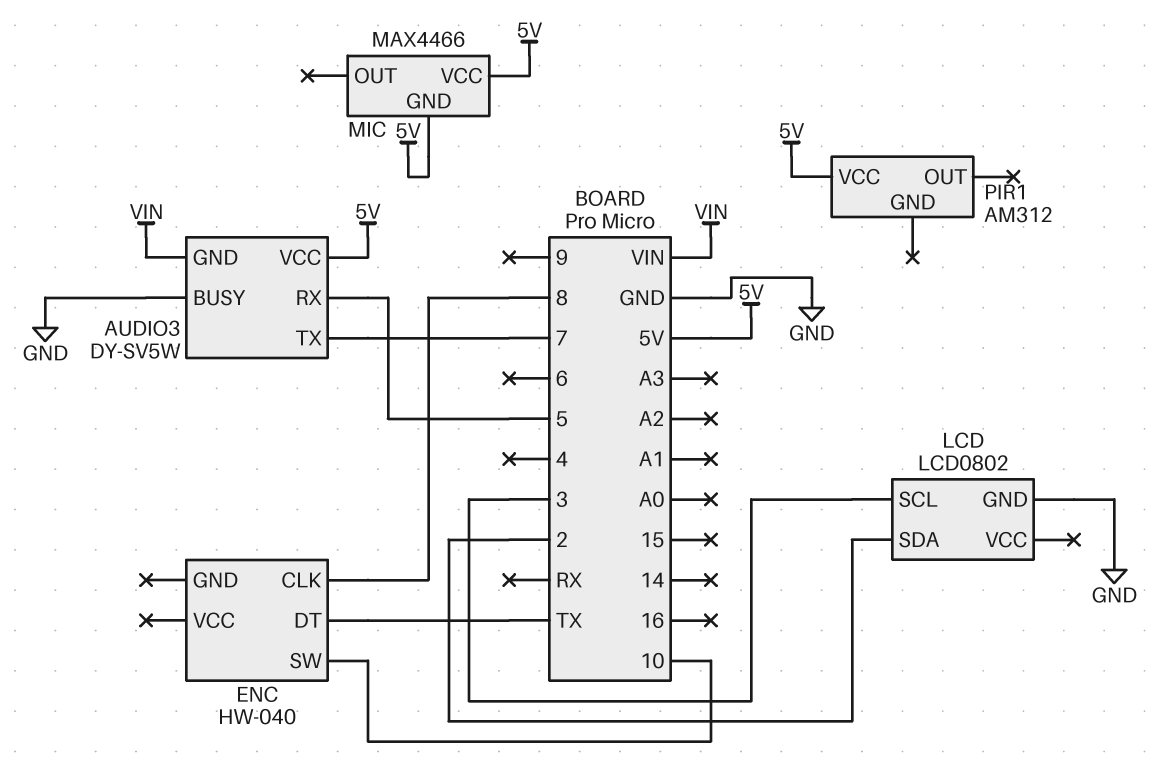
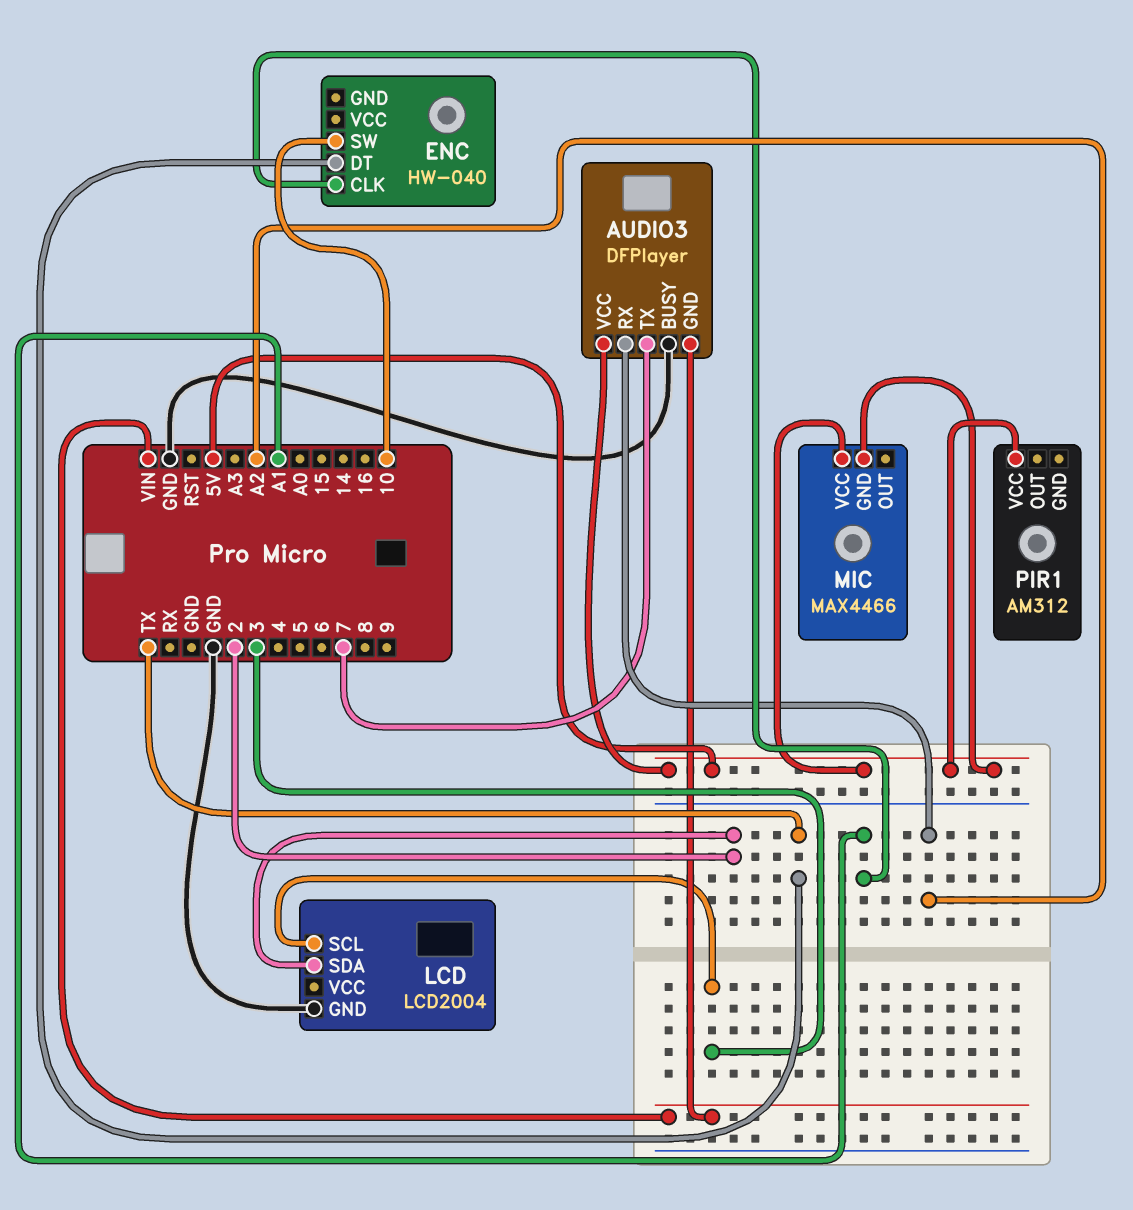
AUDIO3: DY-SV5W -> DFPlayer
AUDIO3 pin RX: 5 -> A2
ENC pin CLK: 8 -> A1
LCD: LCD0802 -> LCD2004

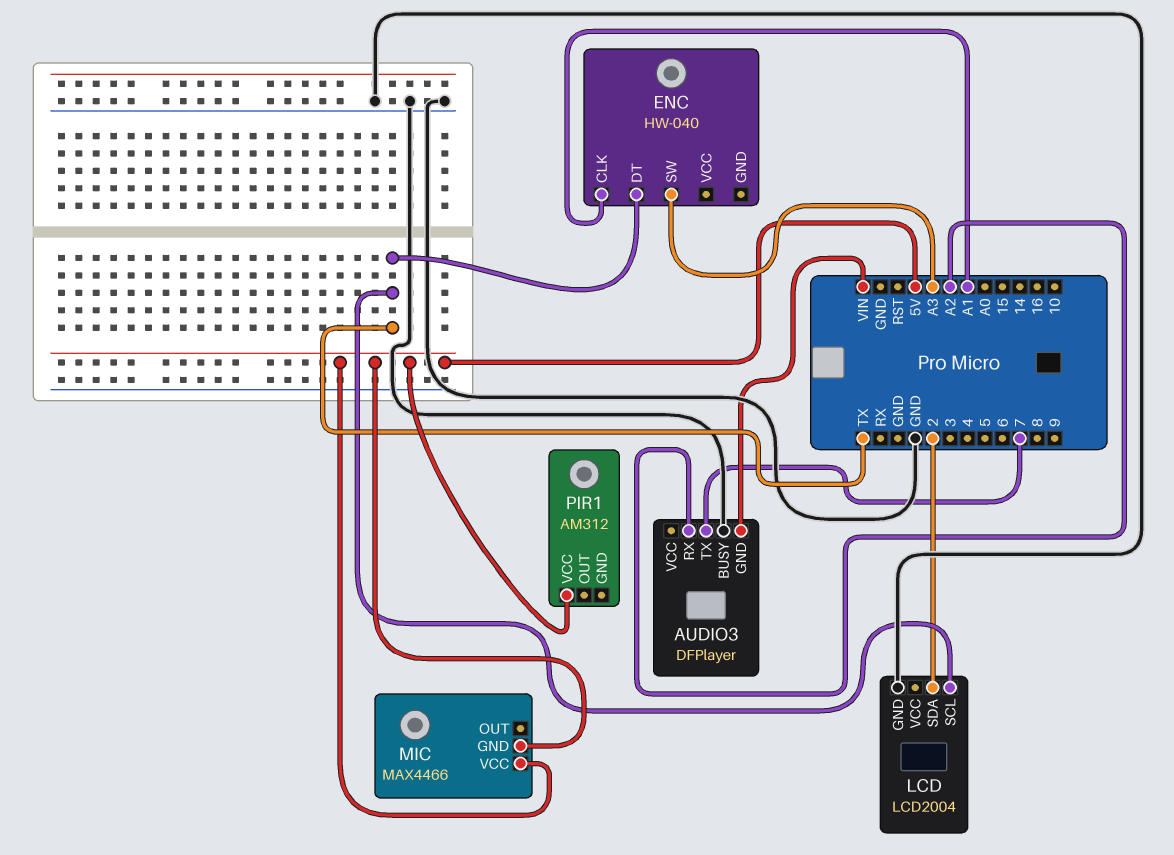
AUDIO3 pin VCC: 5V -> none
ENC pin SW: 10 -> A3
LCD pin SCL: 3 -> TX

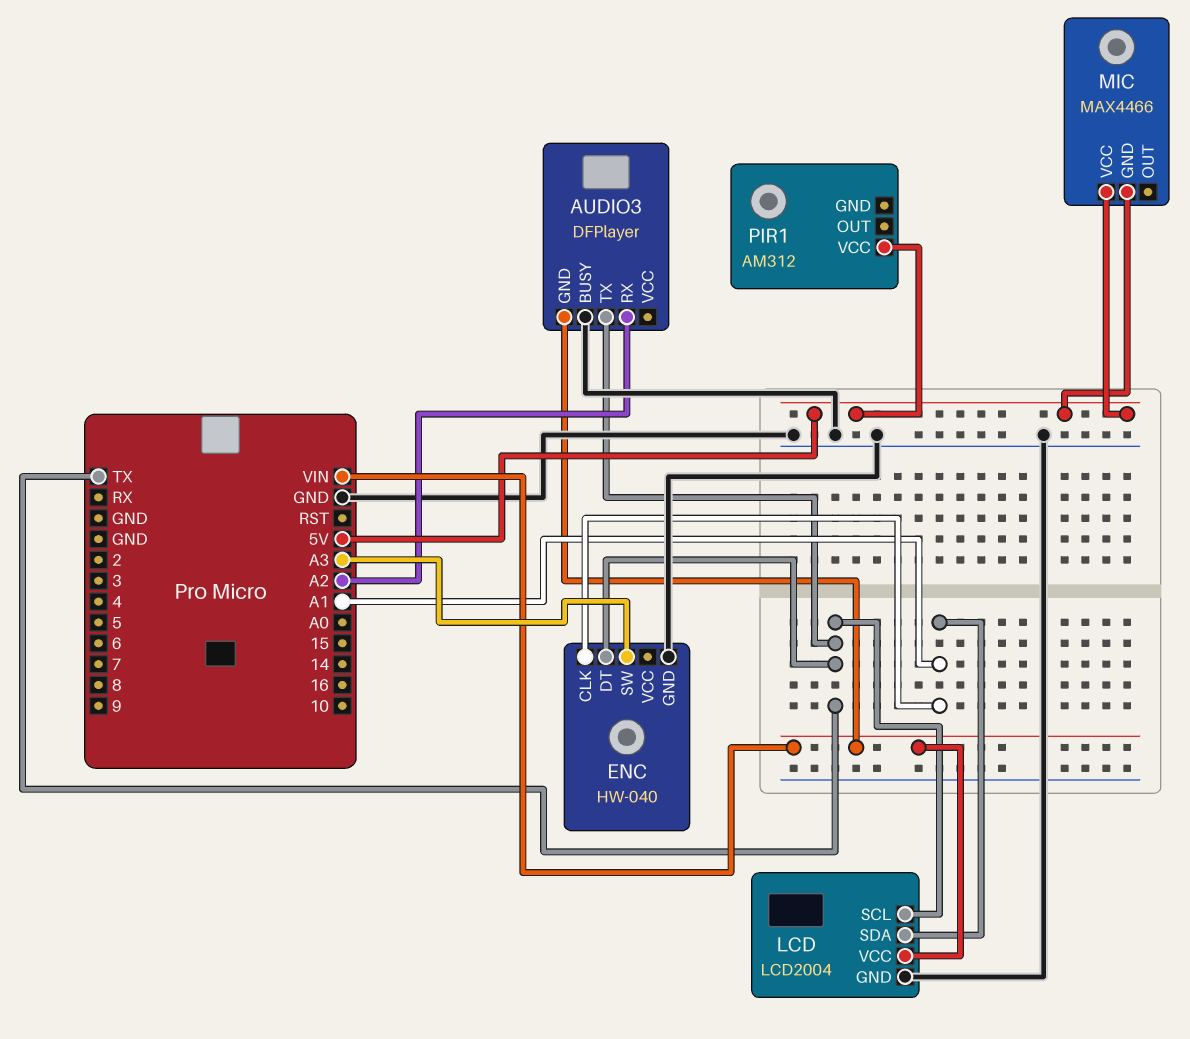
AUDIO3 pin TX: 7 -> TX
ENC pin GND: none -> GND
LCD pin SDA: 2 -> A1
LCD pin VCC: none -> VIN

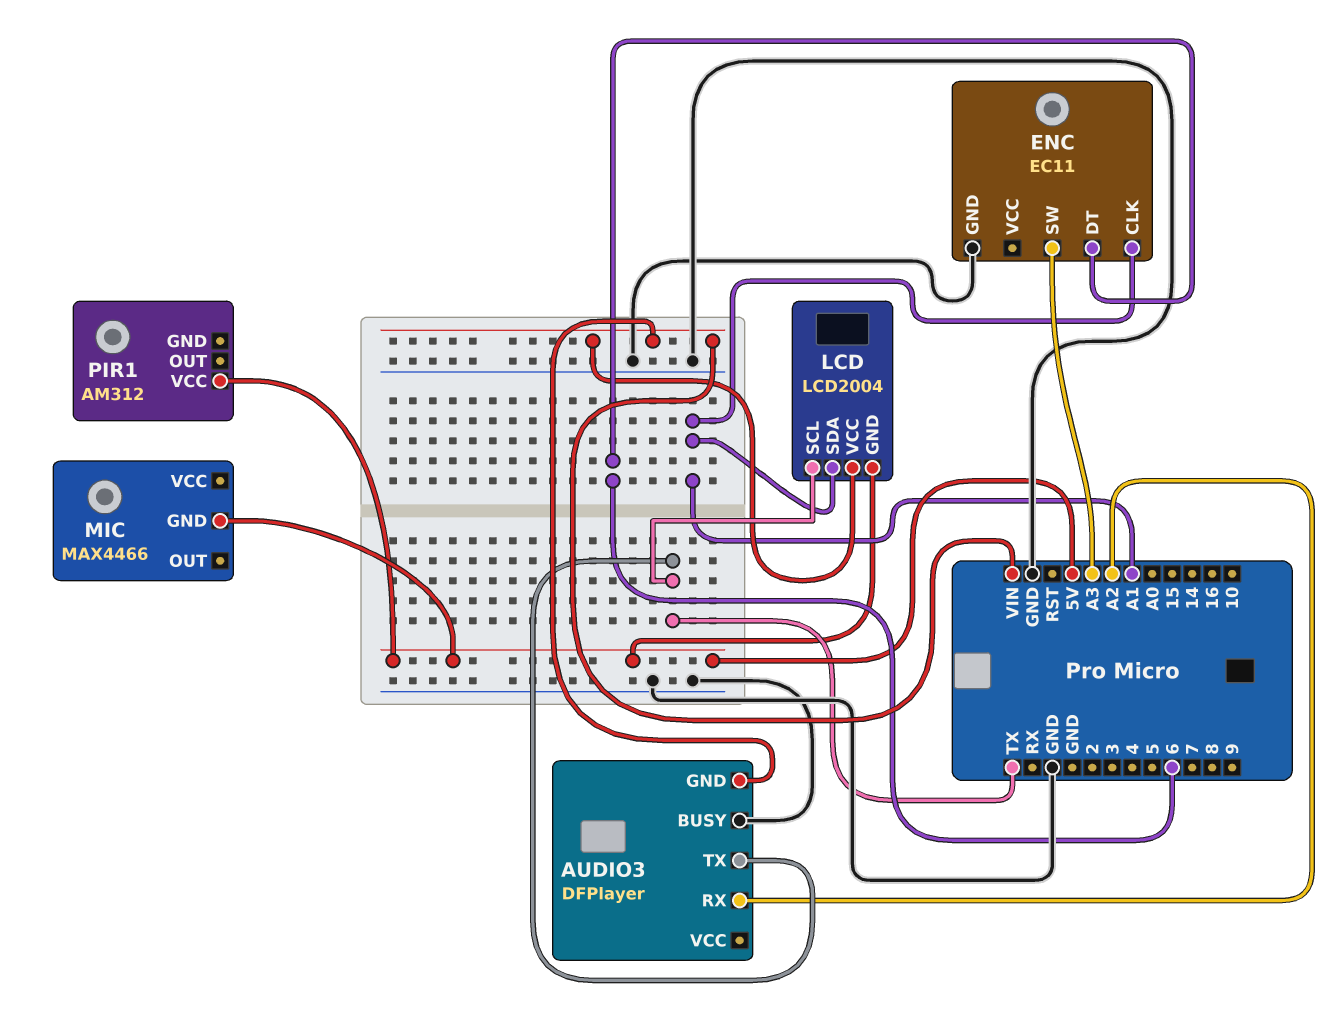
ENC: HW-040 -> EC11
ENC pin DT: TX -> 6
LCD pin GND: GND -> 5V
MIC pin VCC: 5V -> none

